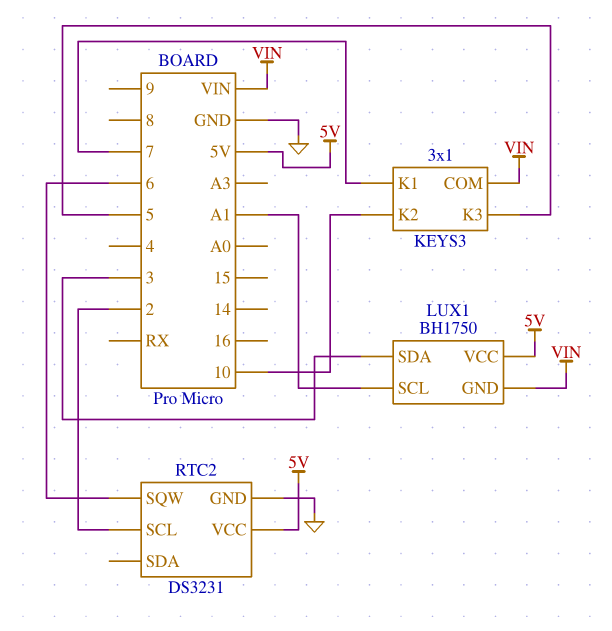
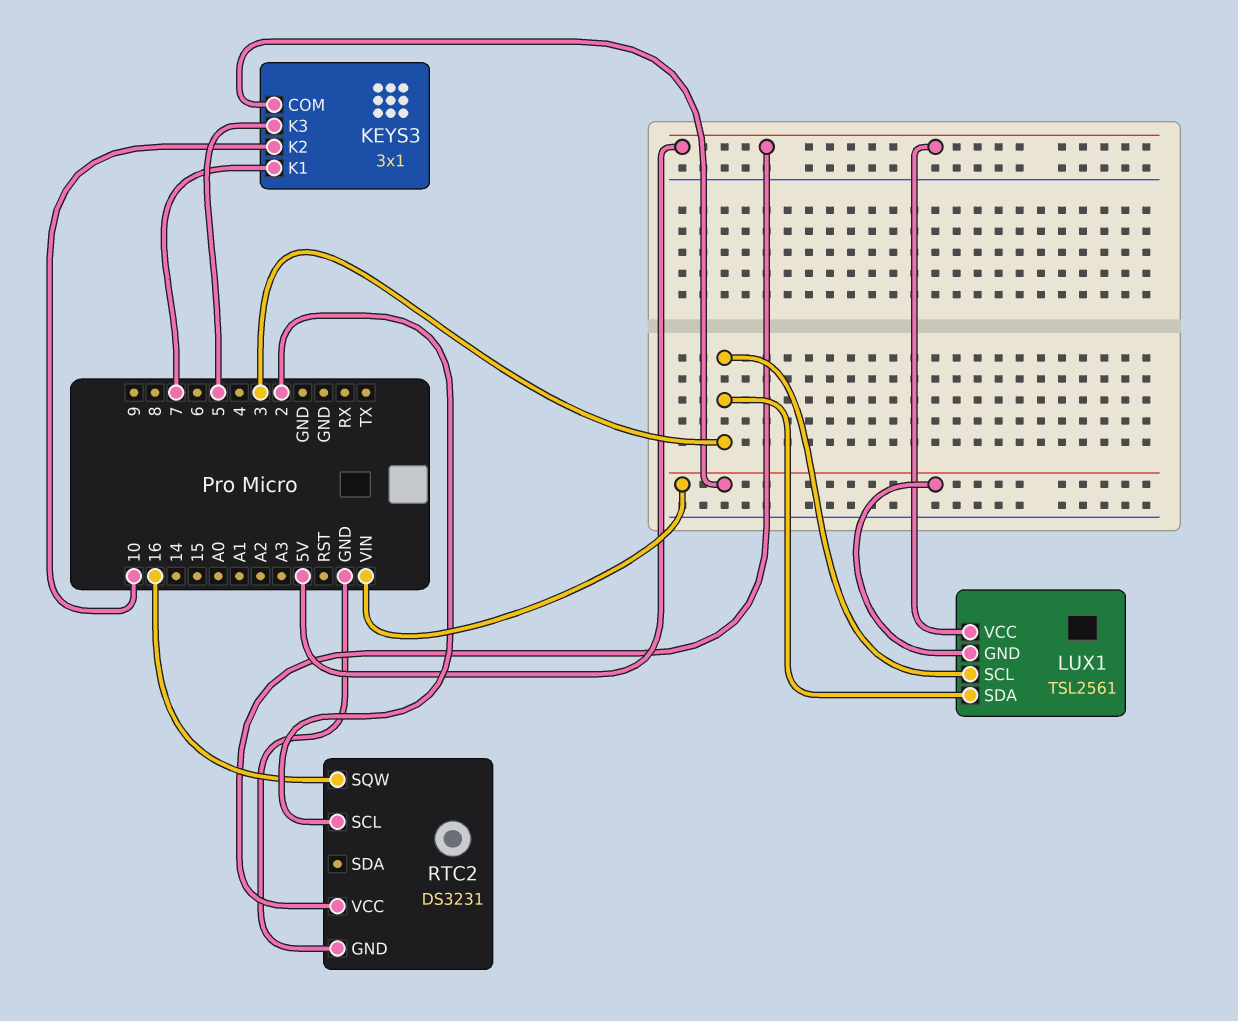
LUX1: BH1750 -> TSL2561
LUX1 pin SCL: A1 -> 3
RTC2 pin SQW: 6 -> 16

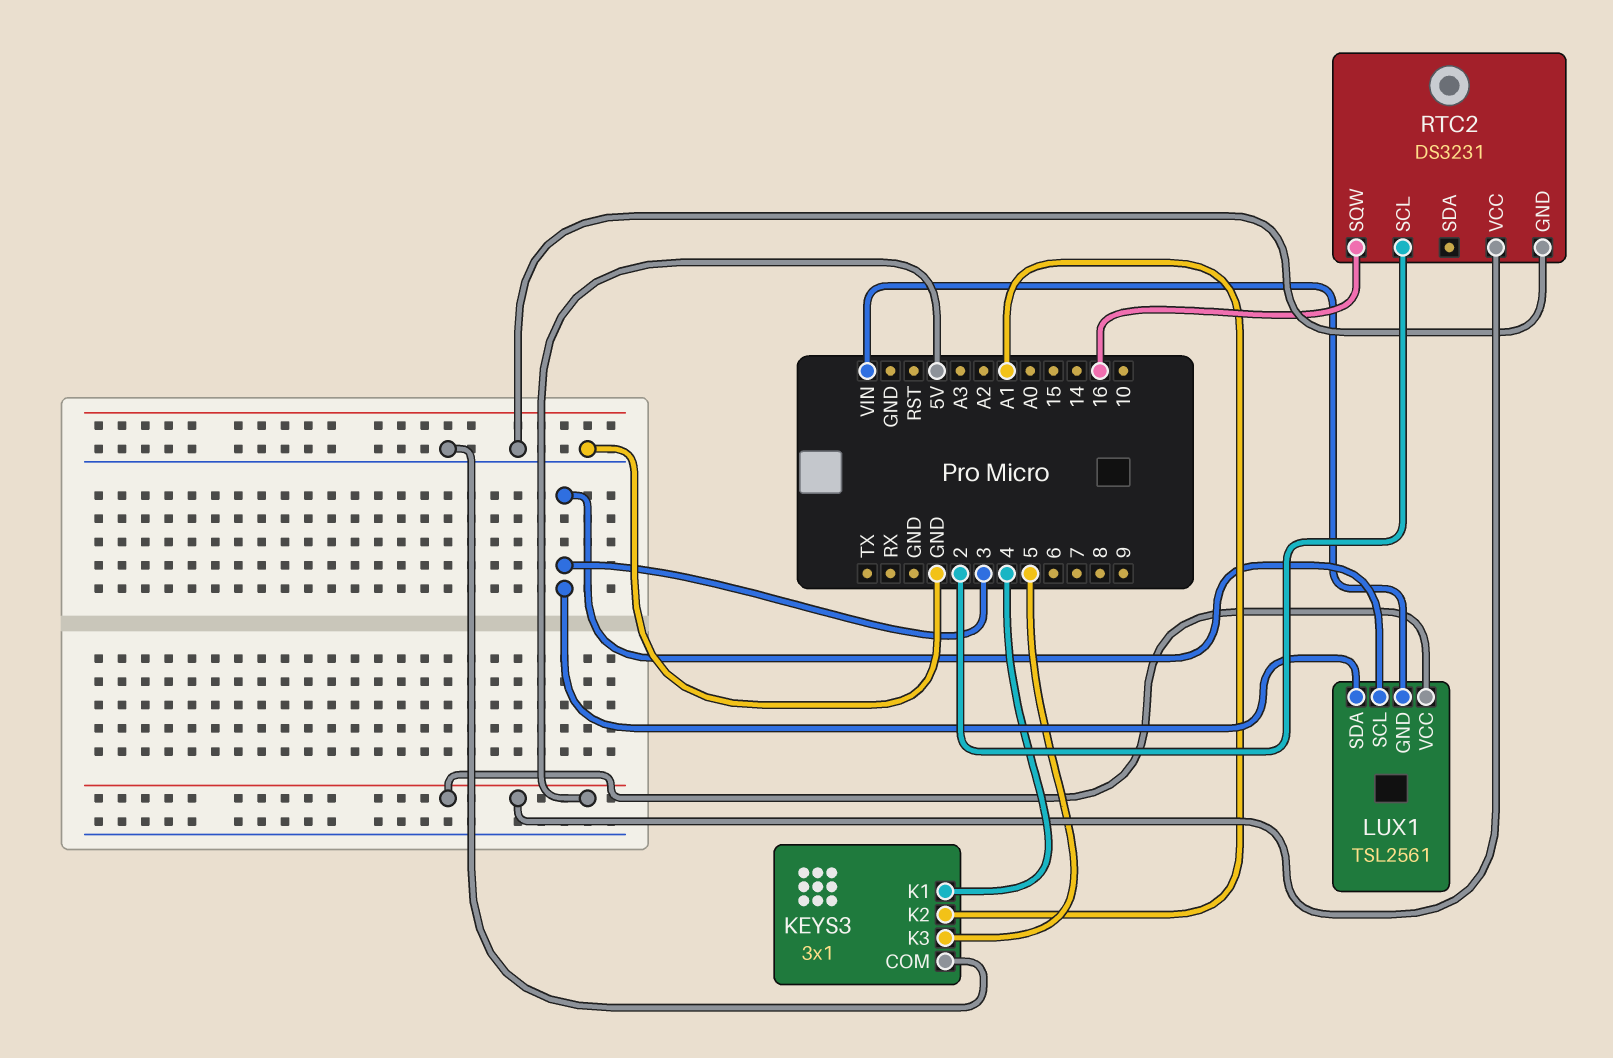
KEYS3 pin COM: VIN -> GND
KEYS3 pin K1: 7 -> 4
KEYS3 pin K2: 10 -> A1

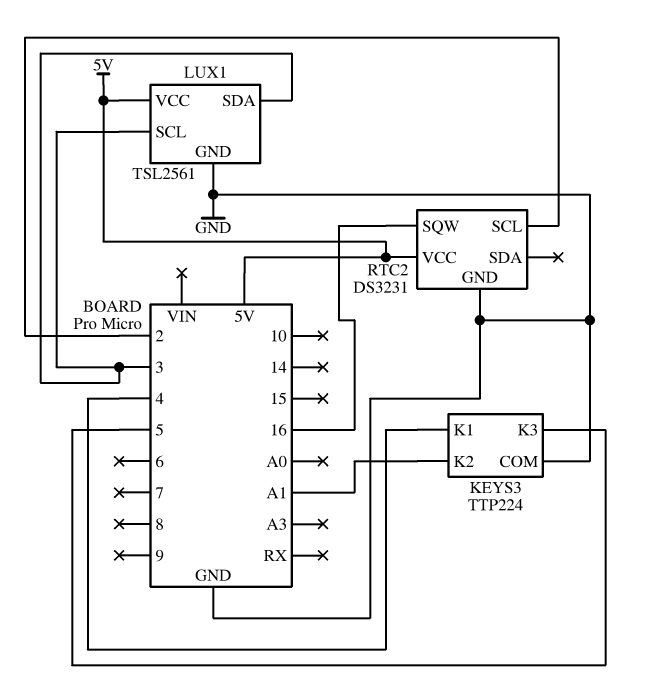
KEYS3: 3x1 -> TTP224
LUX1 pin GND: VIN -> GND

